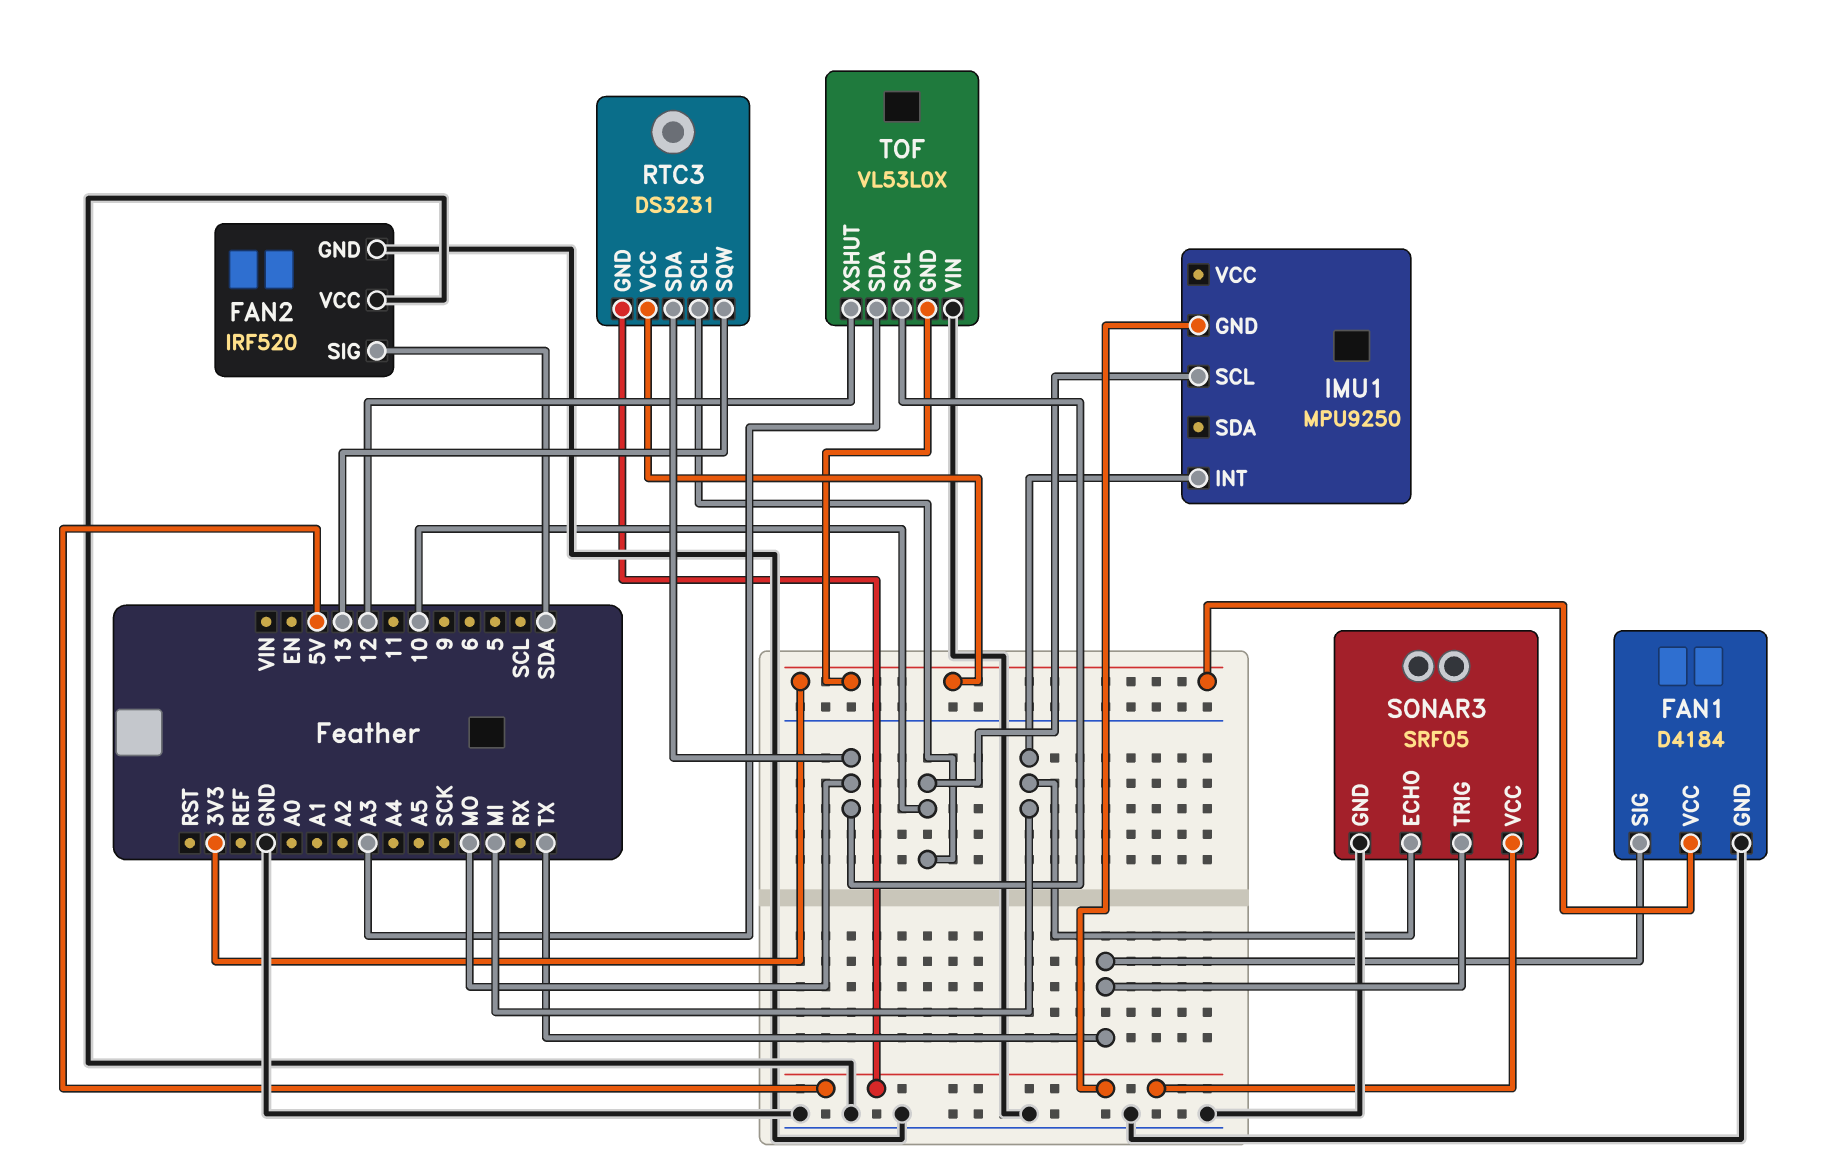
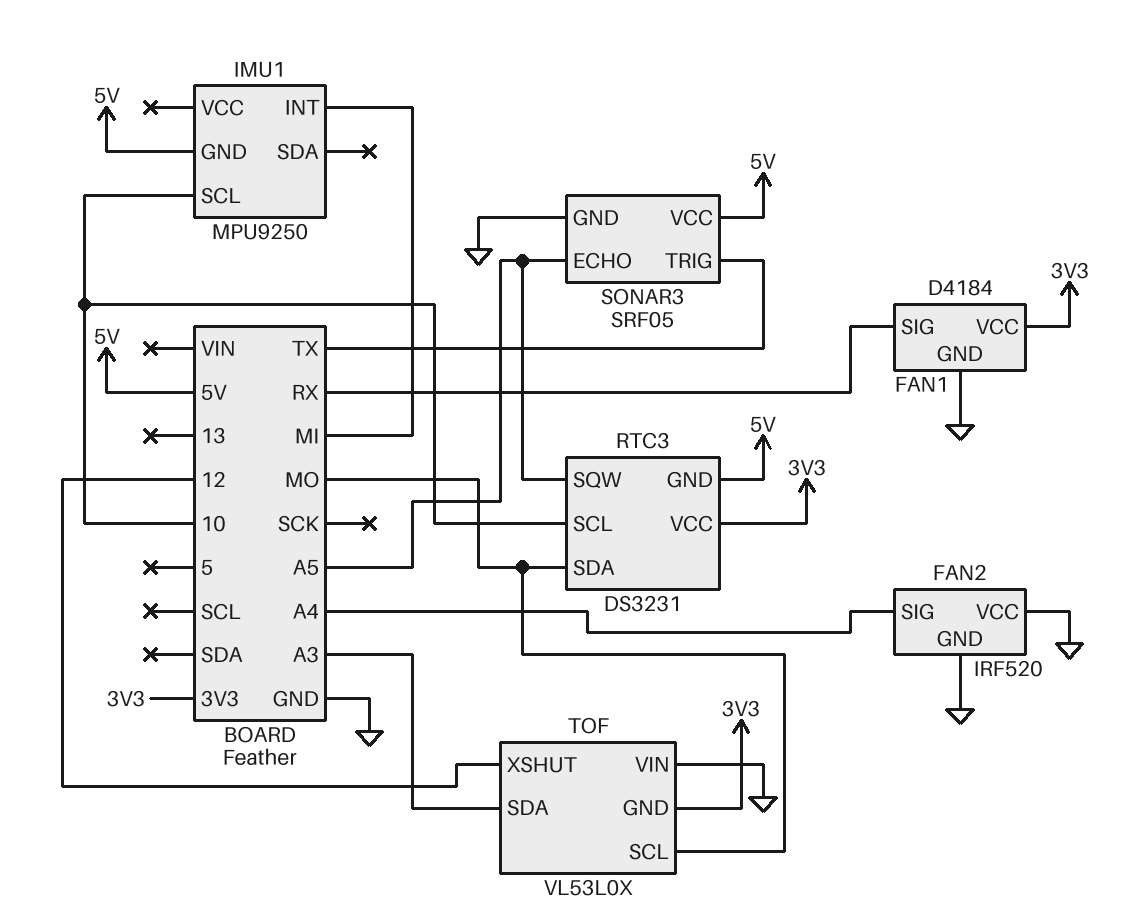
FAN1 pin SIG: TX -> RX
FAN2 pin SIG: SDA -> A4
RTC3 pin SQW: 13 -> A5
SONAR3 pin ECHO: MI -> A5

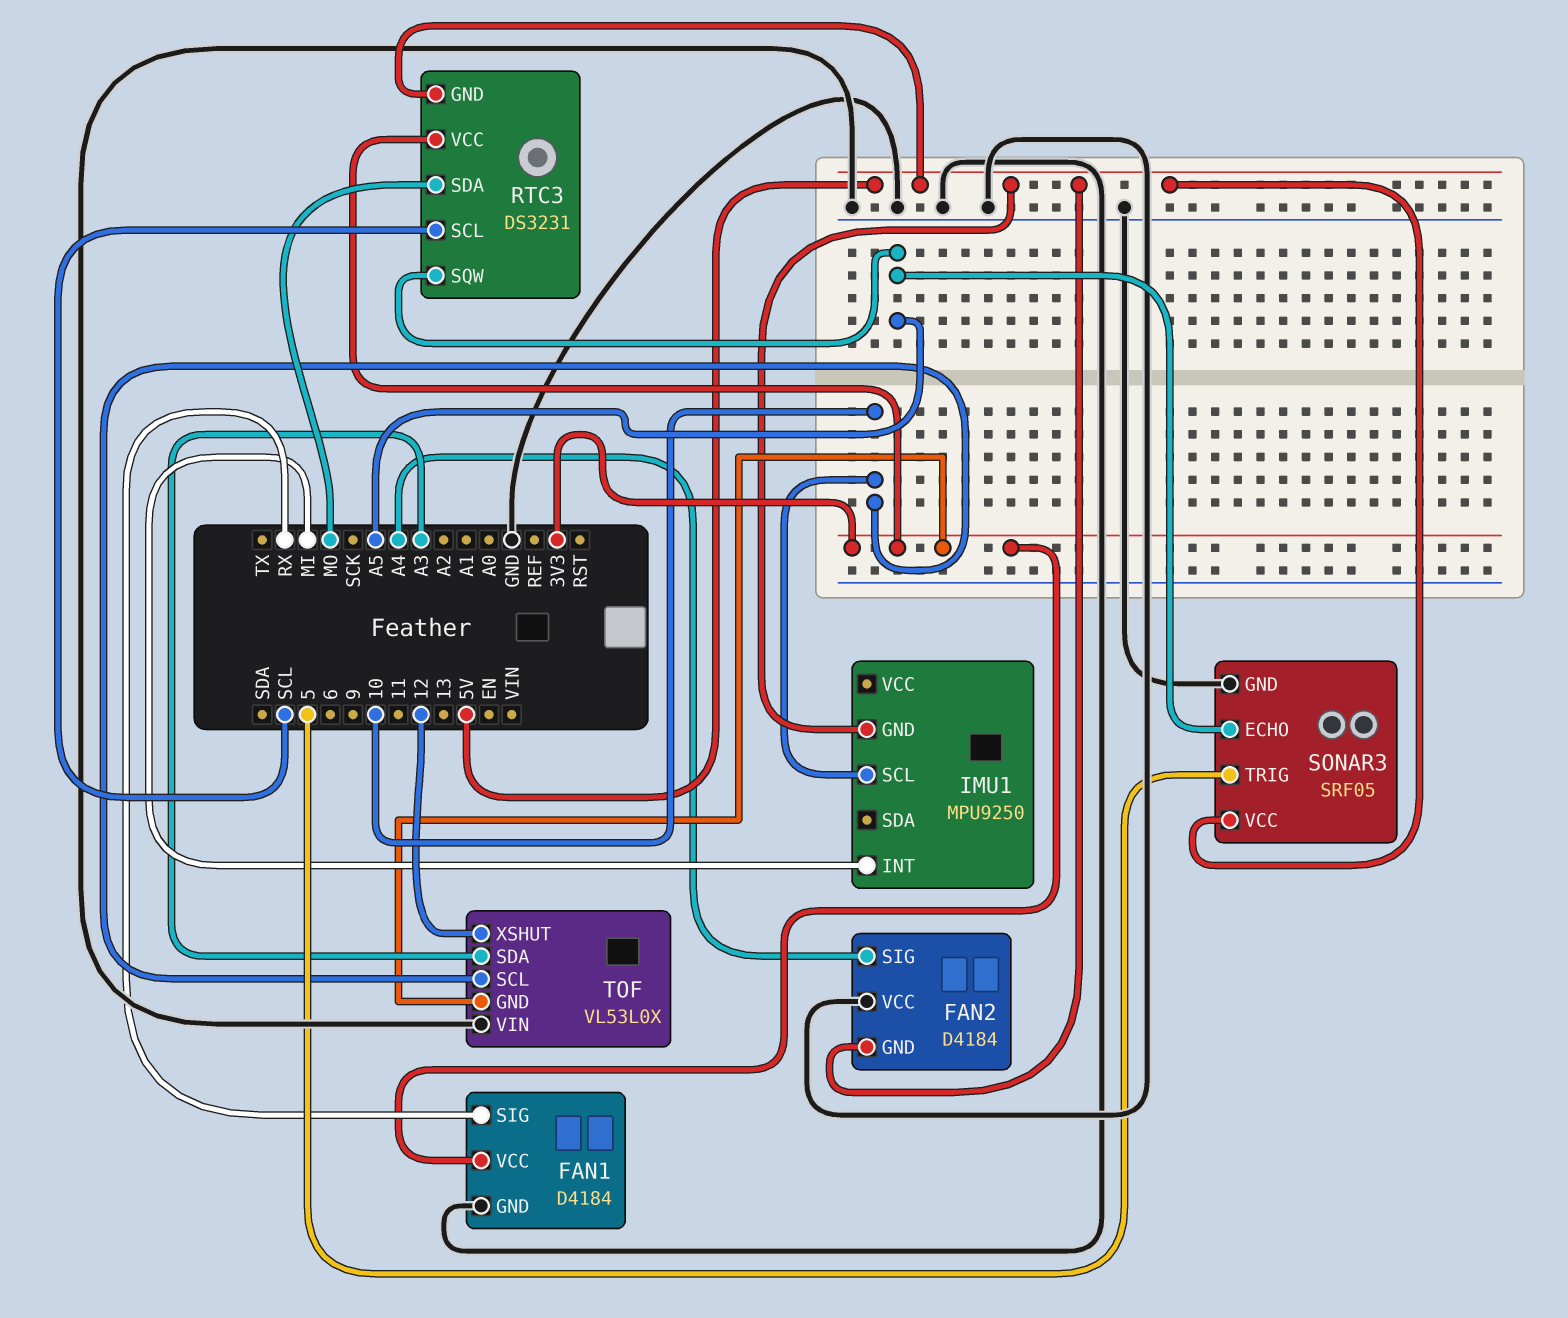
FAN2: IRF520 -> D4184
FAN2 pin GND: GND -> 5V
RTC3 pin SCL: 10 -> SCL
SONAR3 pin TRIG: TX -> 5
TOF pin SCL: MO -> 10

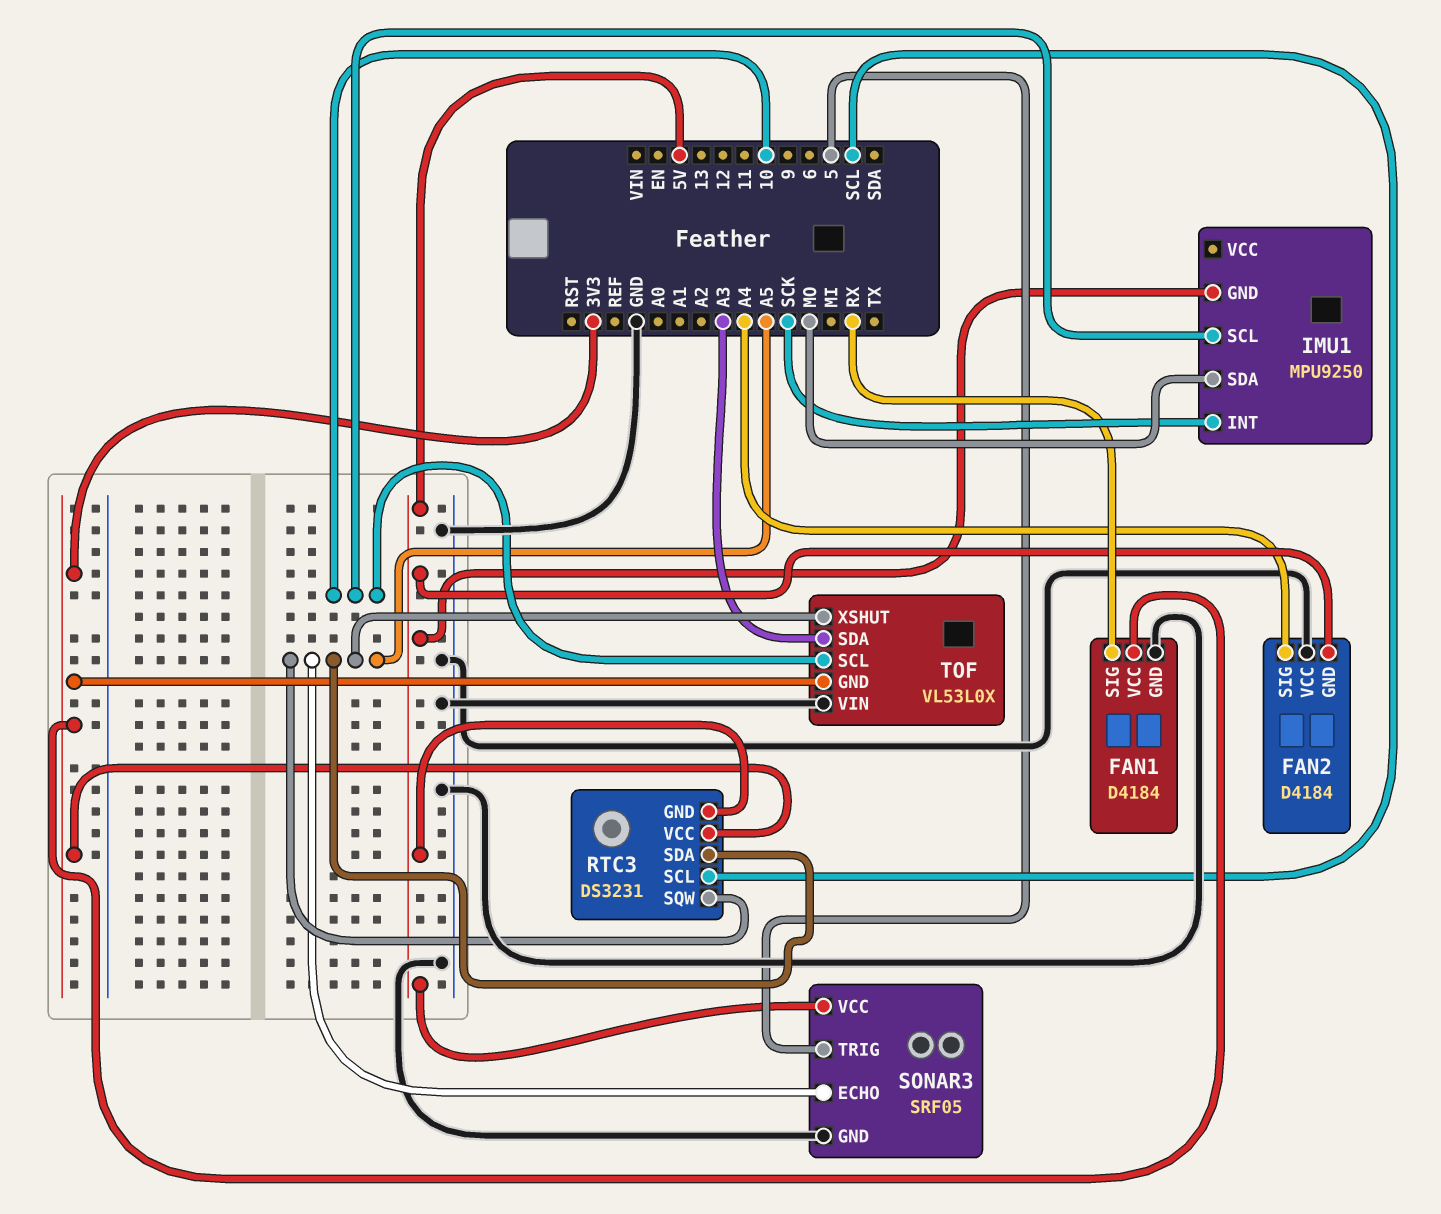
IMU1 pin INT: MI -> SCK
IMU1 pin SDA: none -> MO
RTC3 pin SDA: MO -> A5
TOF pin XSHUT: 12 -> A5

